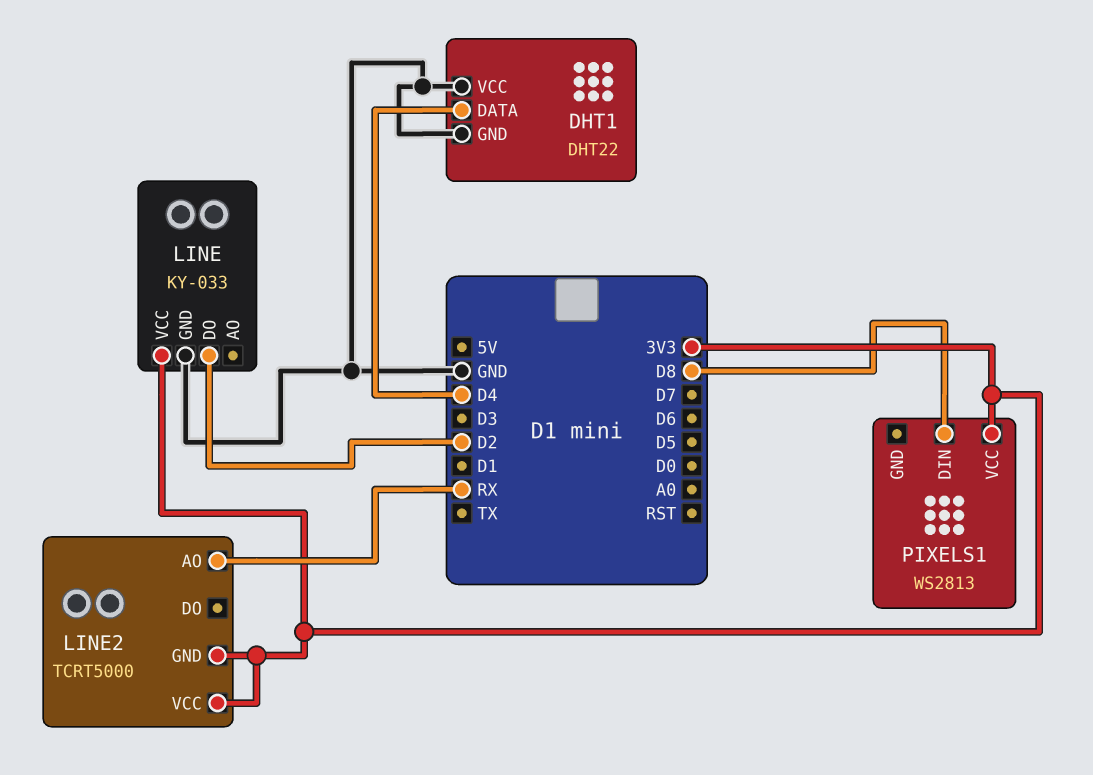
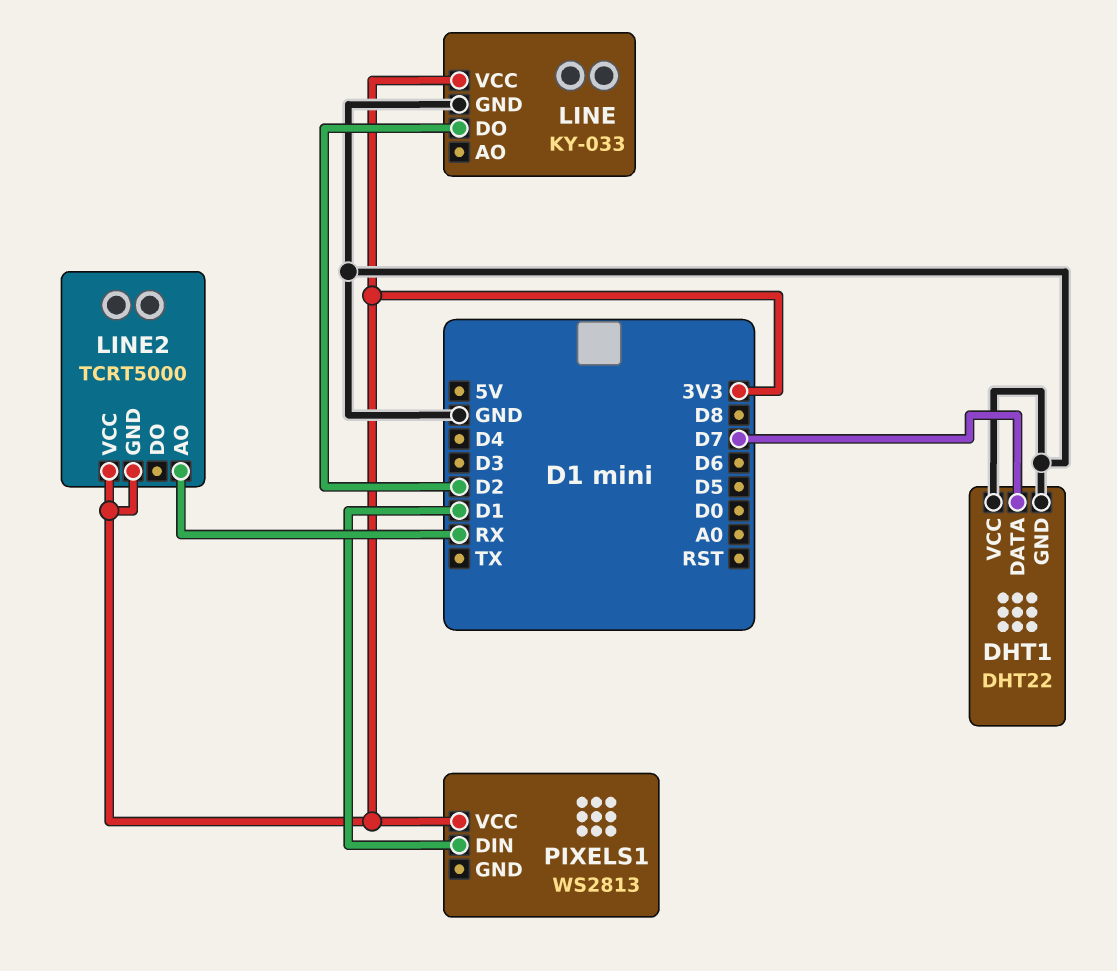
DHT1 pin DATA: D4 -> D7
PIXELS1 pin DIN: D8 -> D1

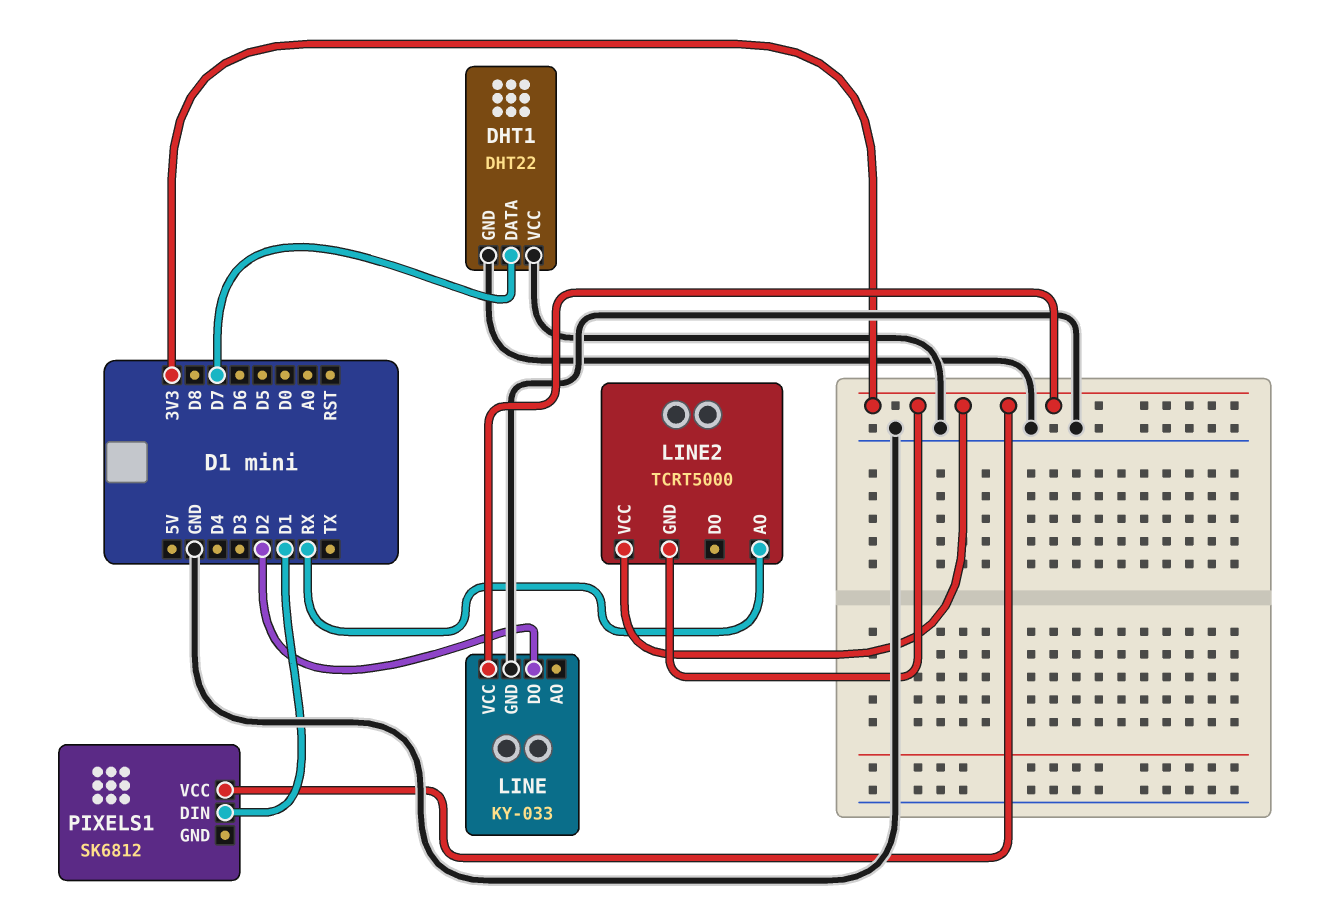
PIXELS1: WS2813 -> SK6812

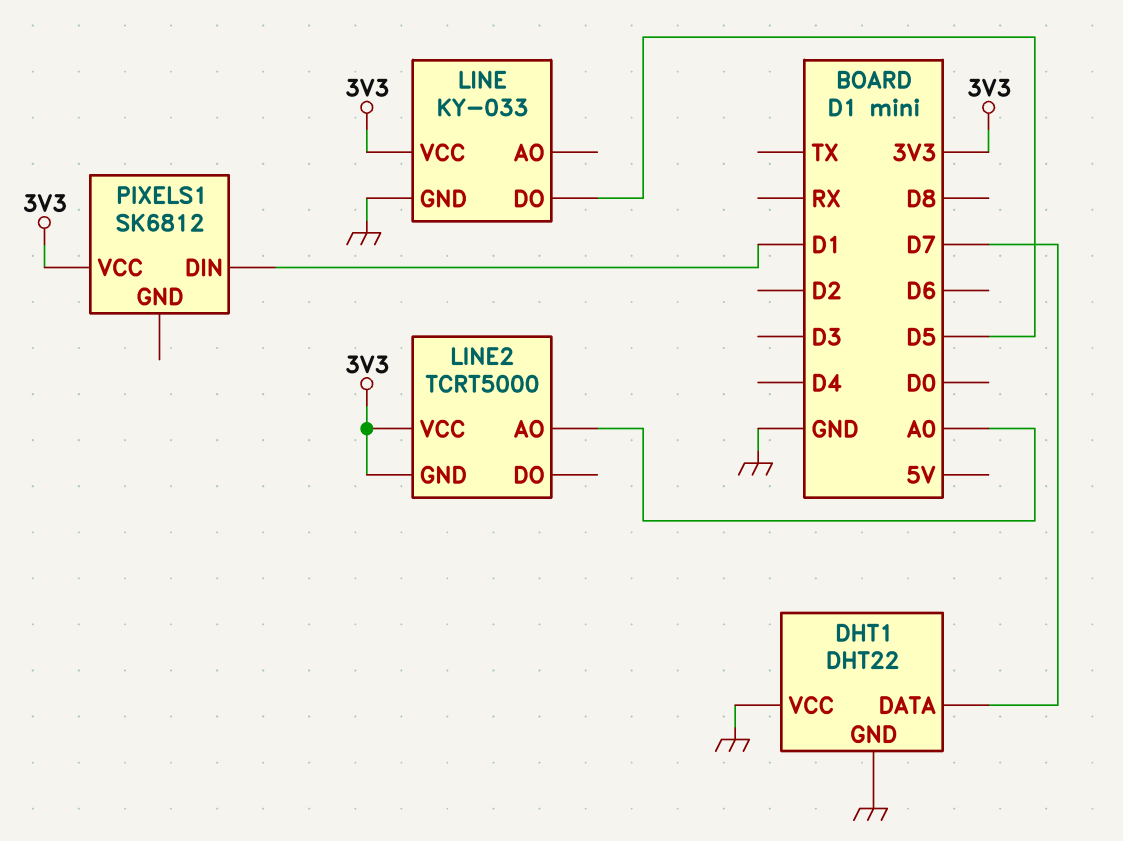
LINE pin DO: D2 -> D5
LINE2 pin AO: RX -> A0

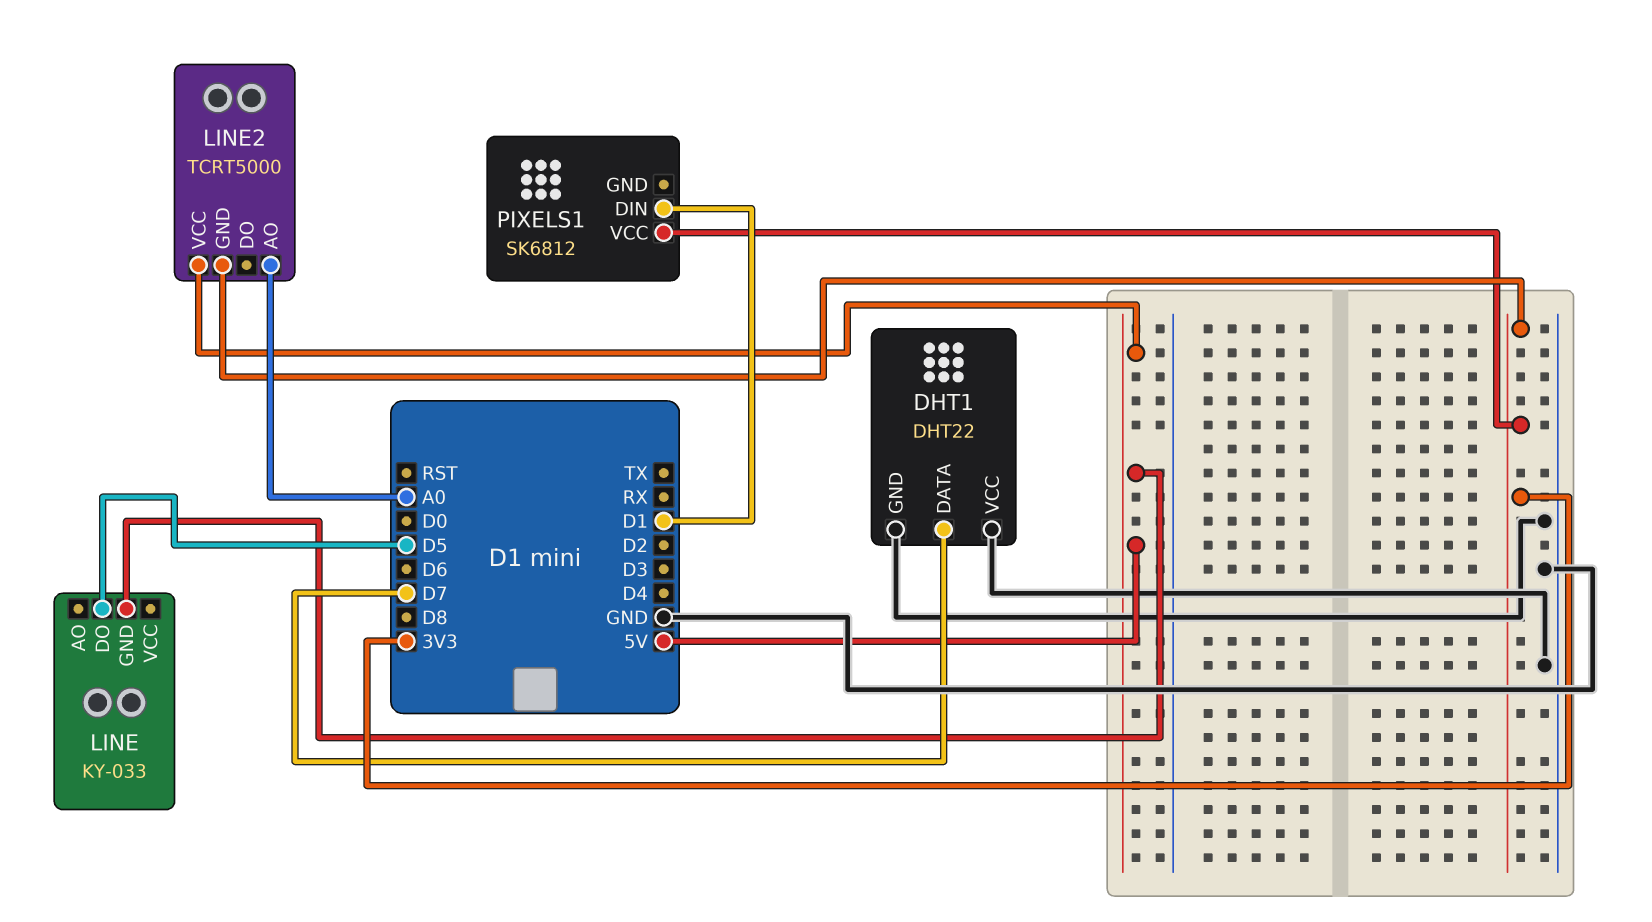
LINE pin GND: GND -> 5V
LINE pin VCC: 3V3 -> none
LINE2 pin VCC: 3V3 -> 5V

